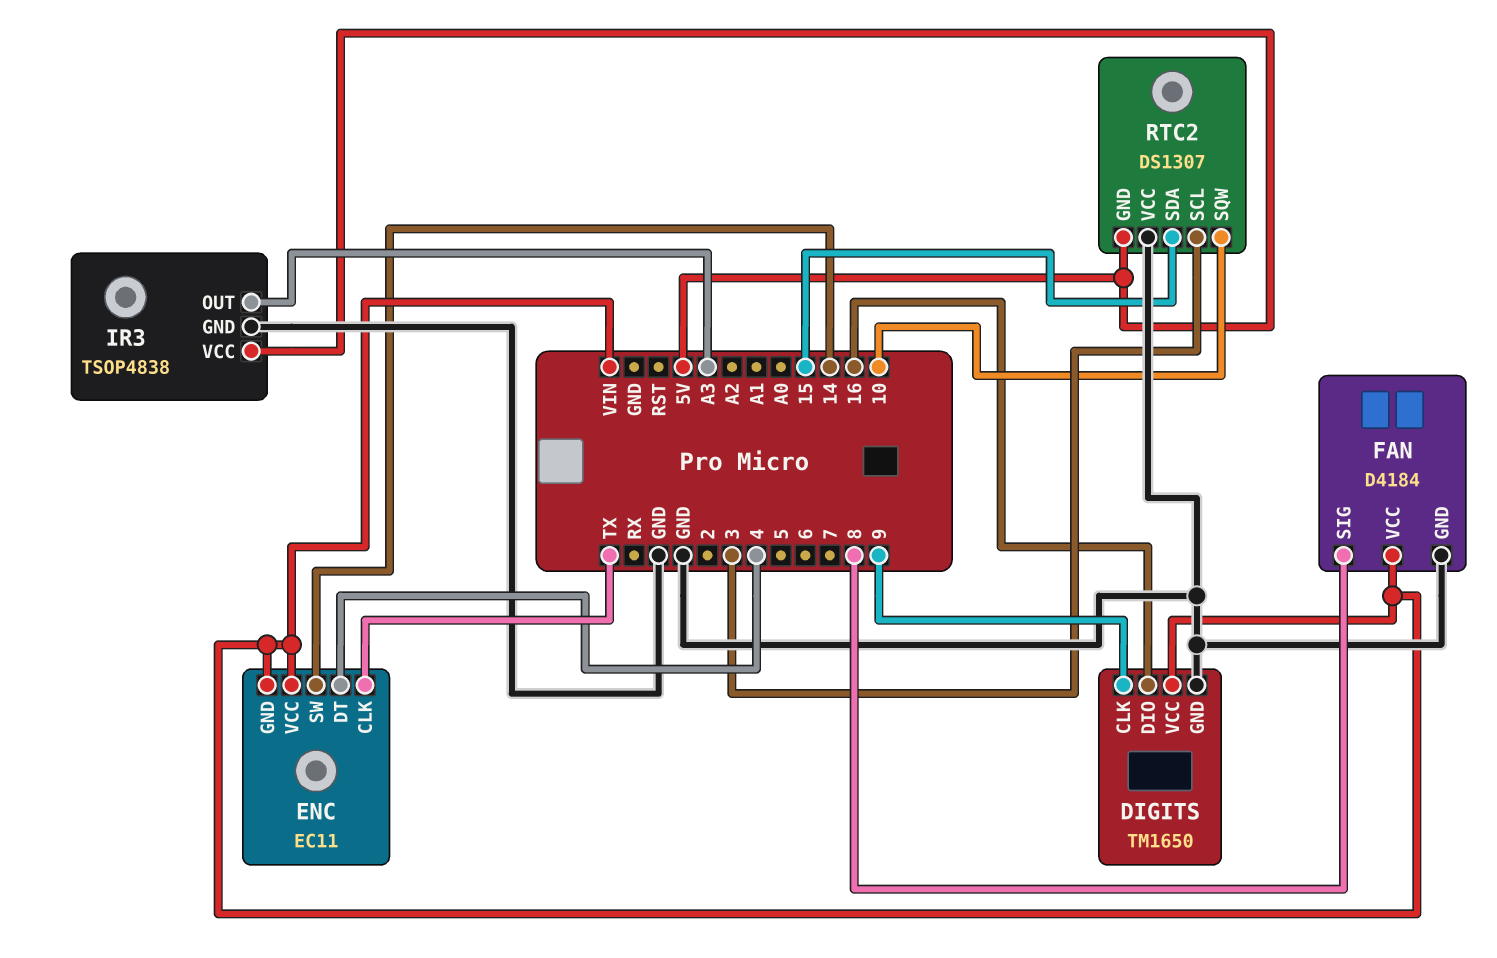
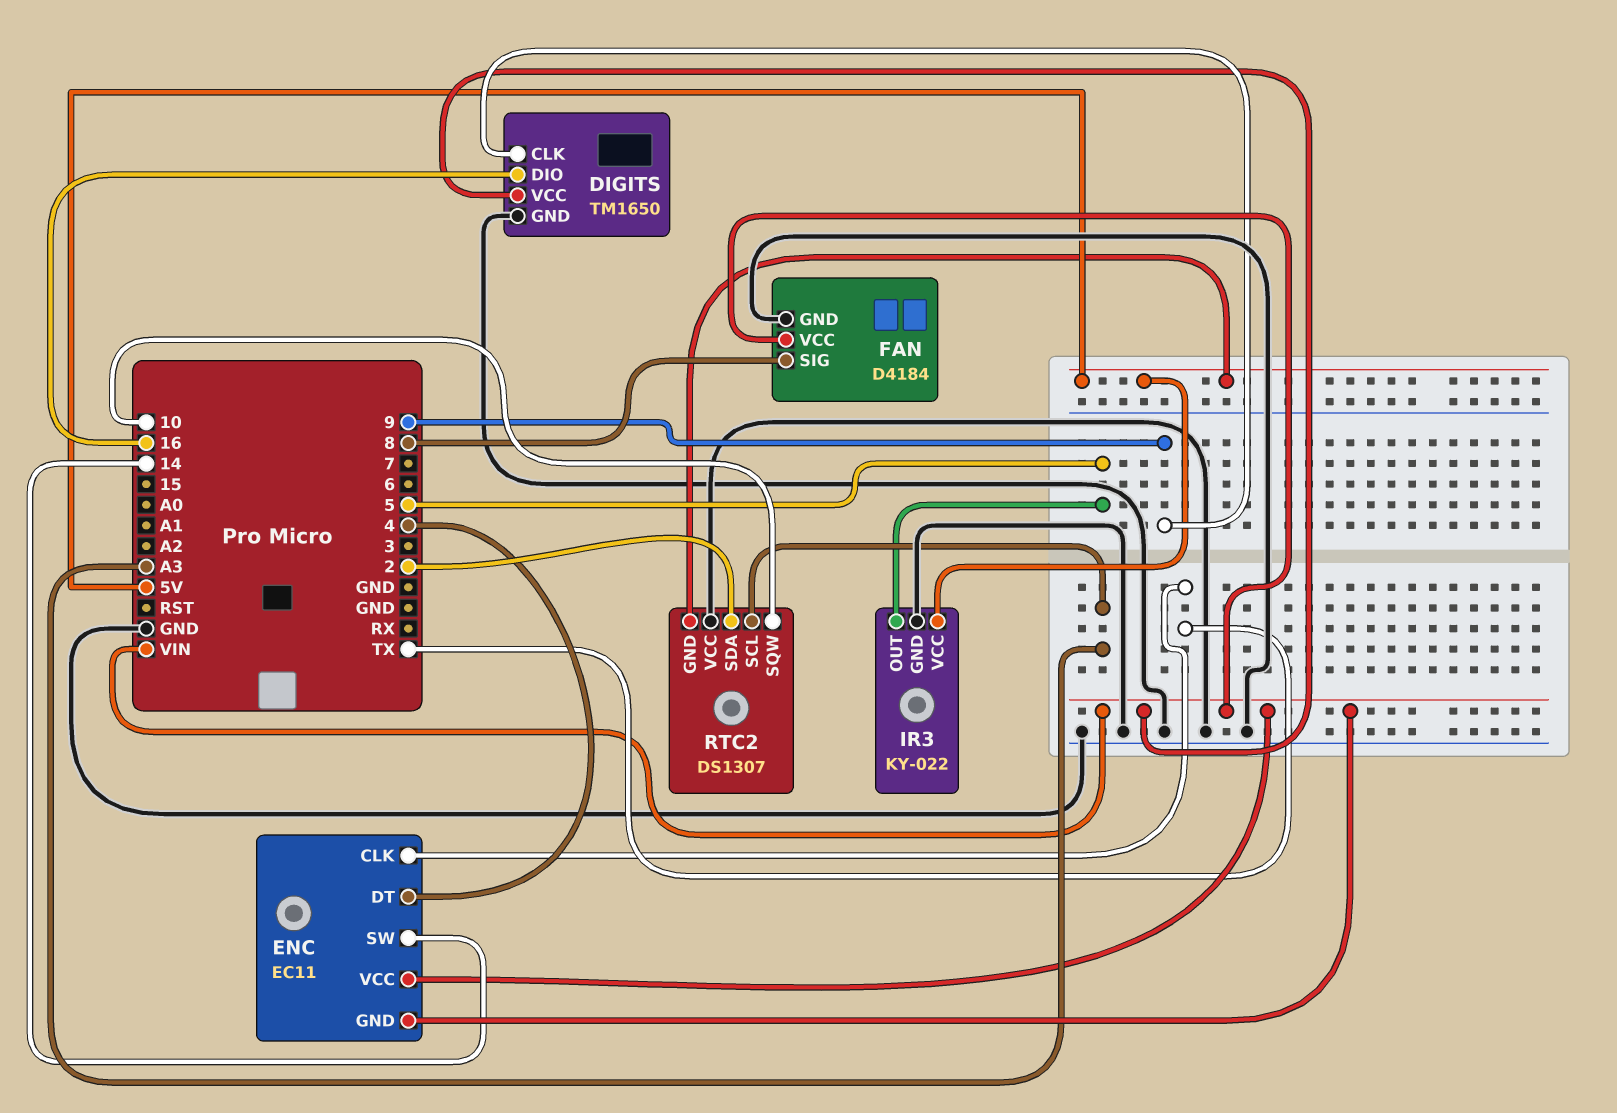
IR3: TSOP4838 -> KY-022
IR3 pin OUT: A3 -> 5
RTC2 pin SCL: 3 -> A3
RTC2 pin SDA: 15 -> 2

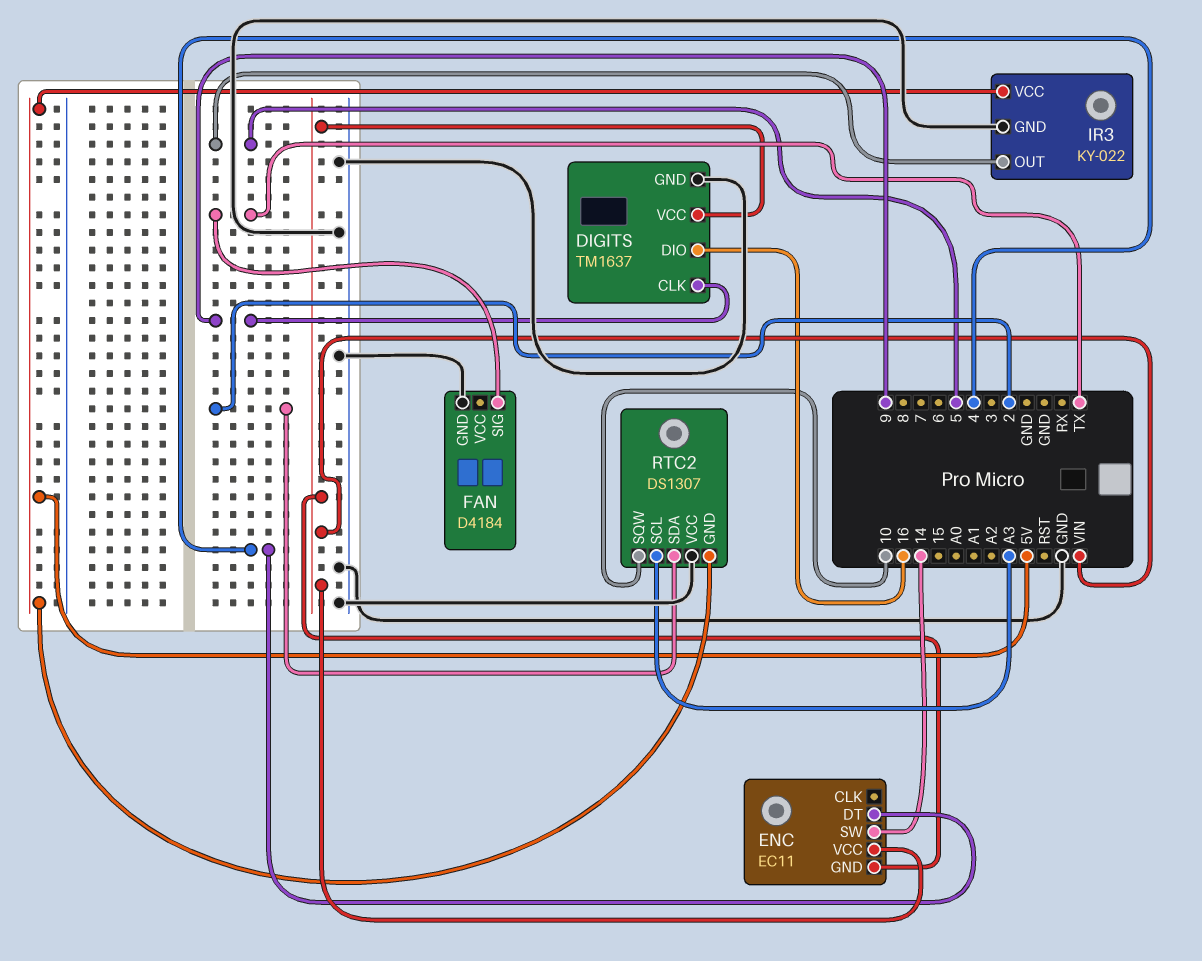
DIGITS: TM1650 -> TM1637
ENC pin CLK: TX -> none
FAN pin SIG: 8 -> TX
FAN pin VCC: VIN -> none

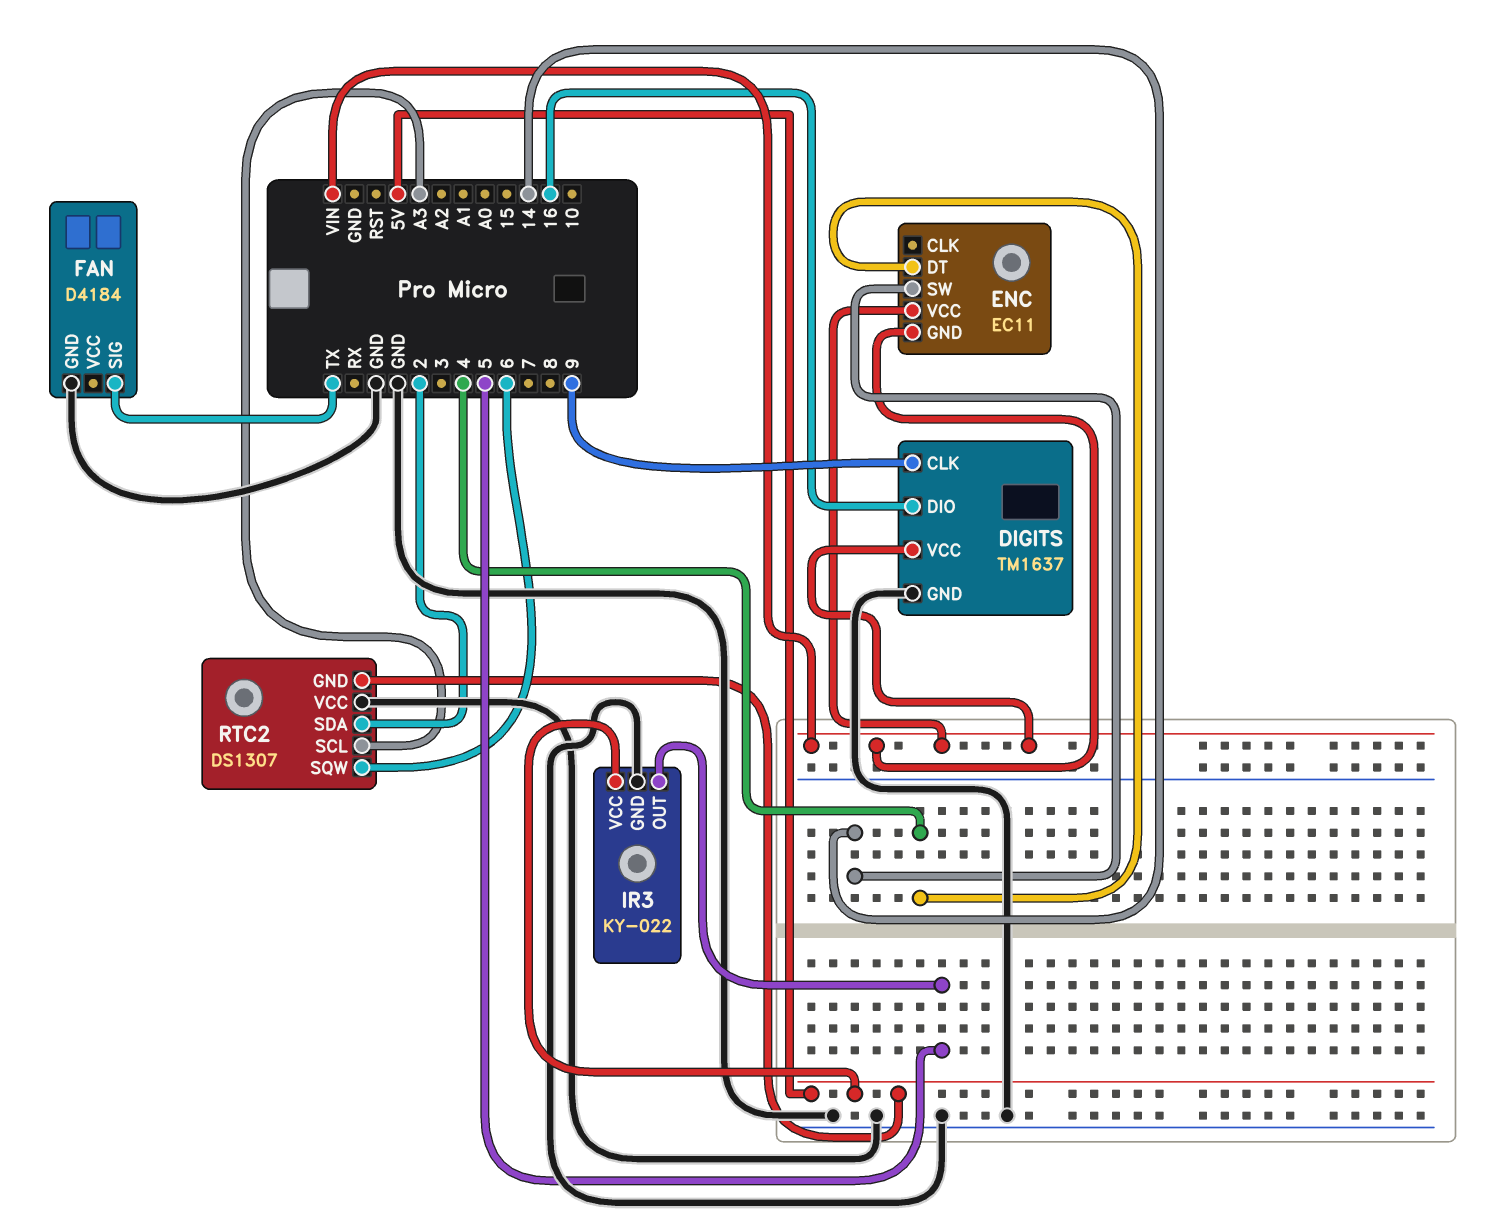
RTC2 pin SQW: 10 -> 6

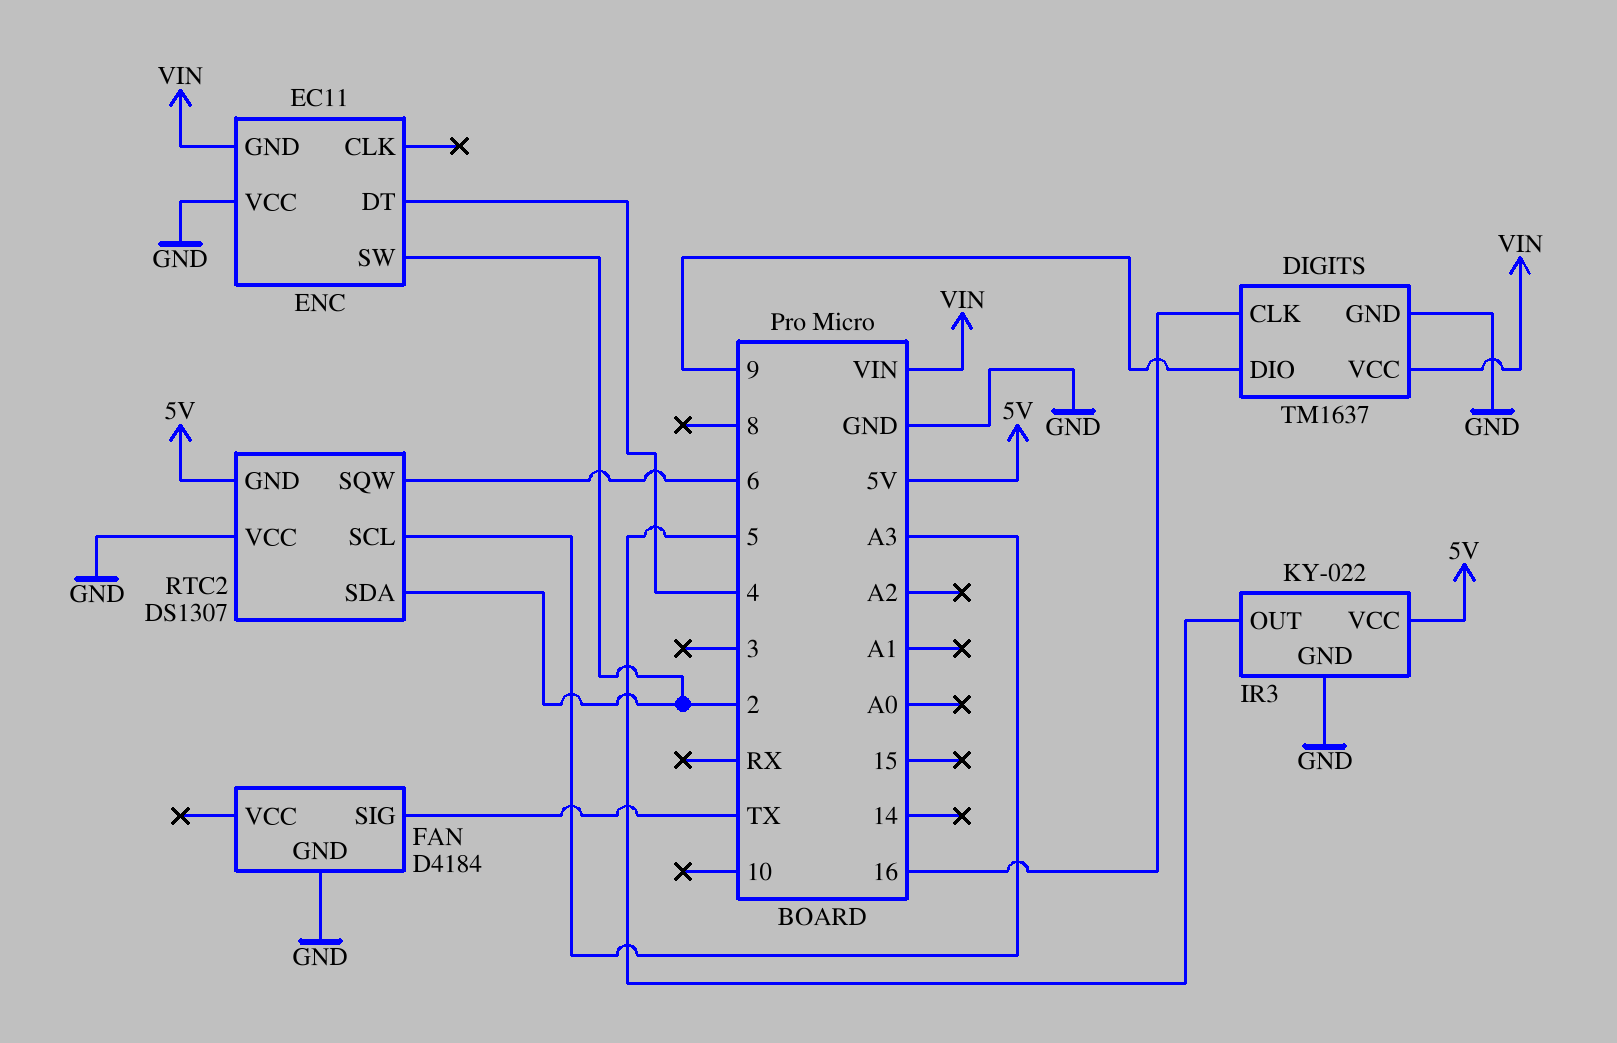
DIGITS pin CLK: 9 -> 16
DIGITS pin DIO: 16 -> 9
ENC pin SW: 14 -> 2
ENC pin VCC: VIN -> GND

